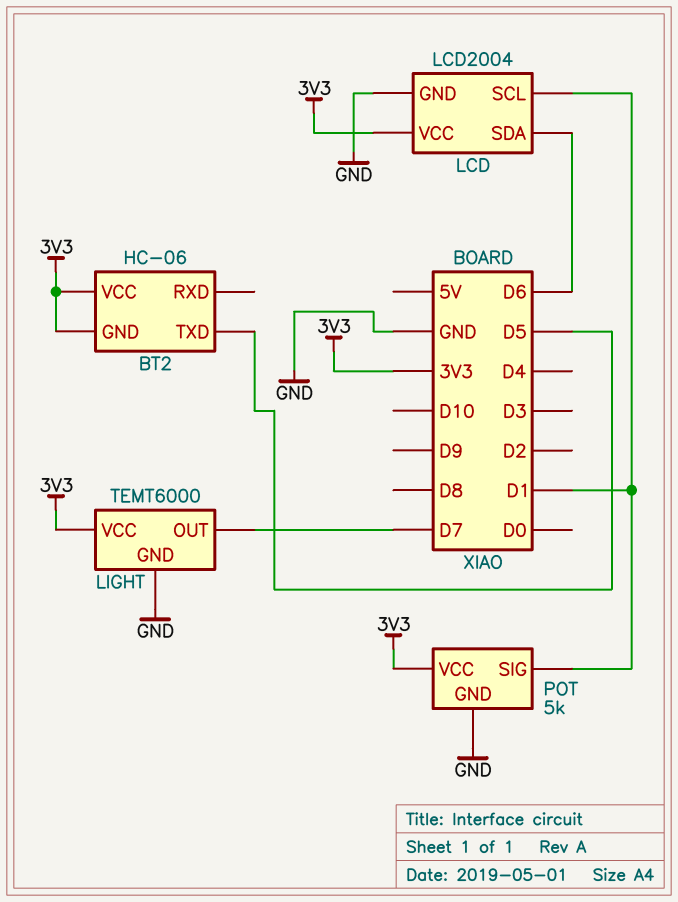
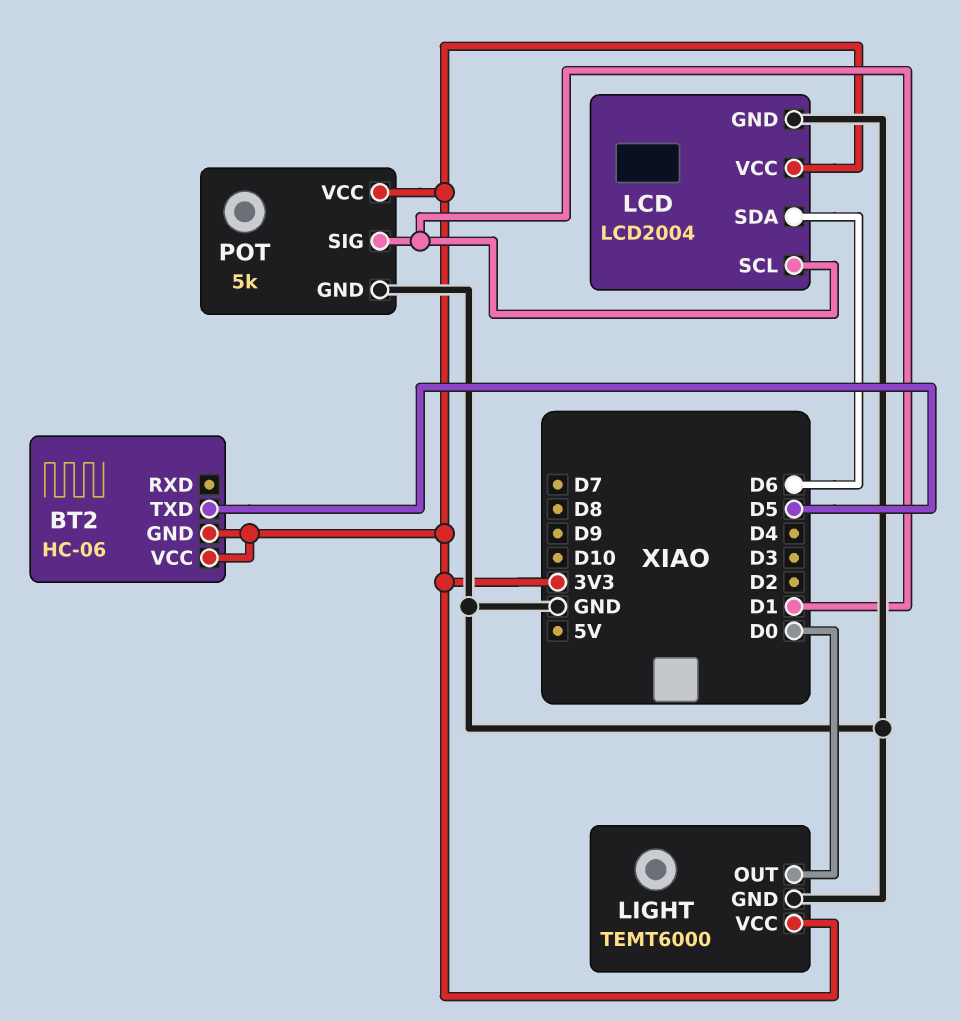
LIGHT pin OUT: D7 -> D0

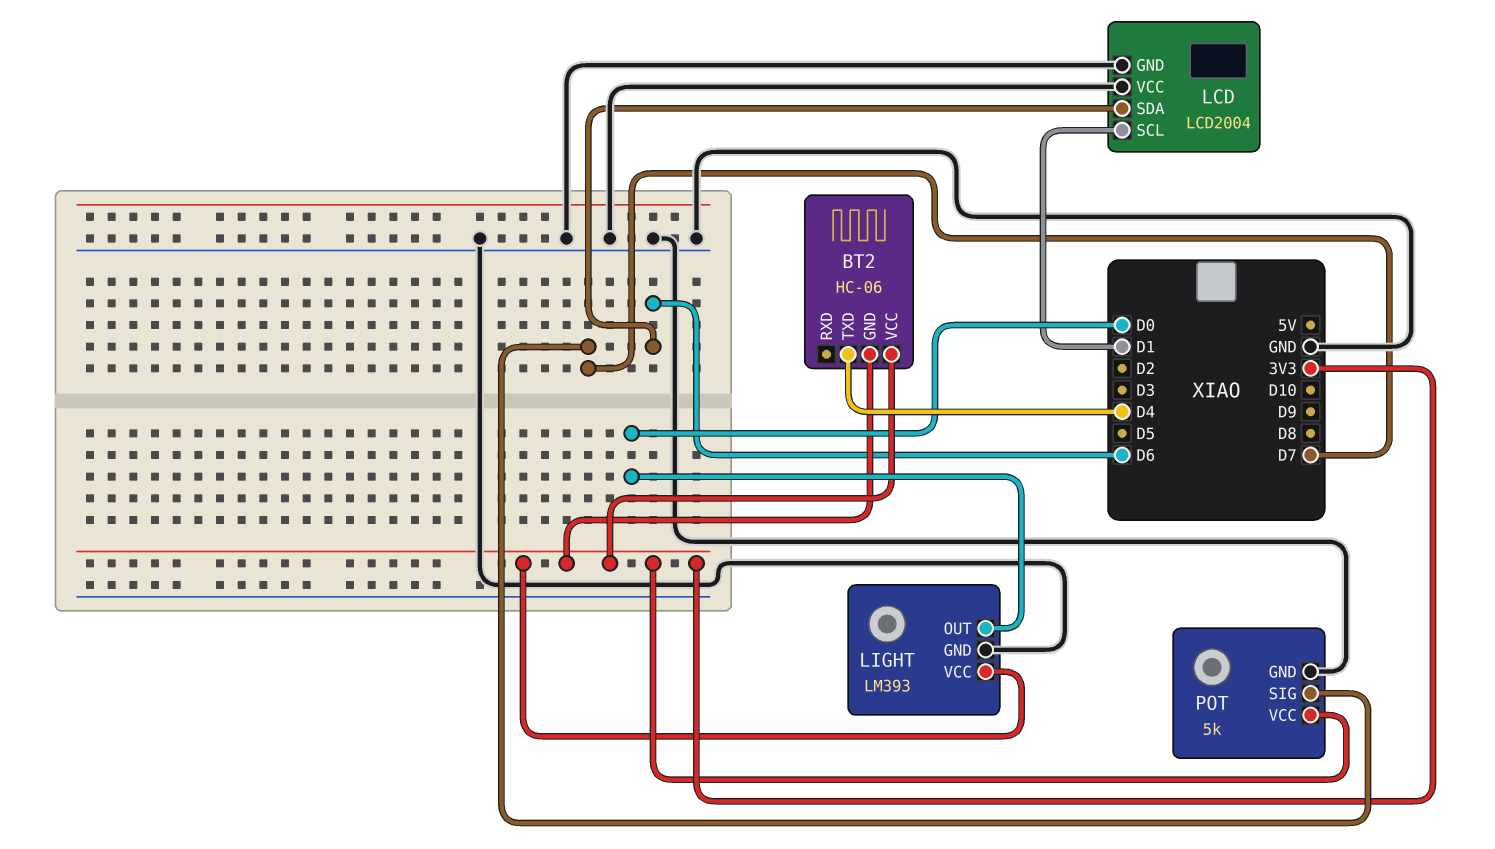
BT2 pin TXD: D5 -> D4
LCD pin VCC: 3V3 -> GND
LIGHT: TEMT6000 -> LM393
POT pin SIG: D1 -> D7

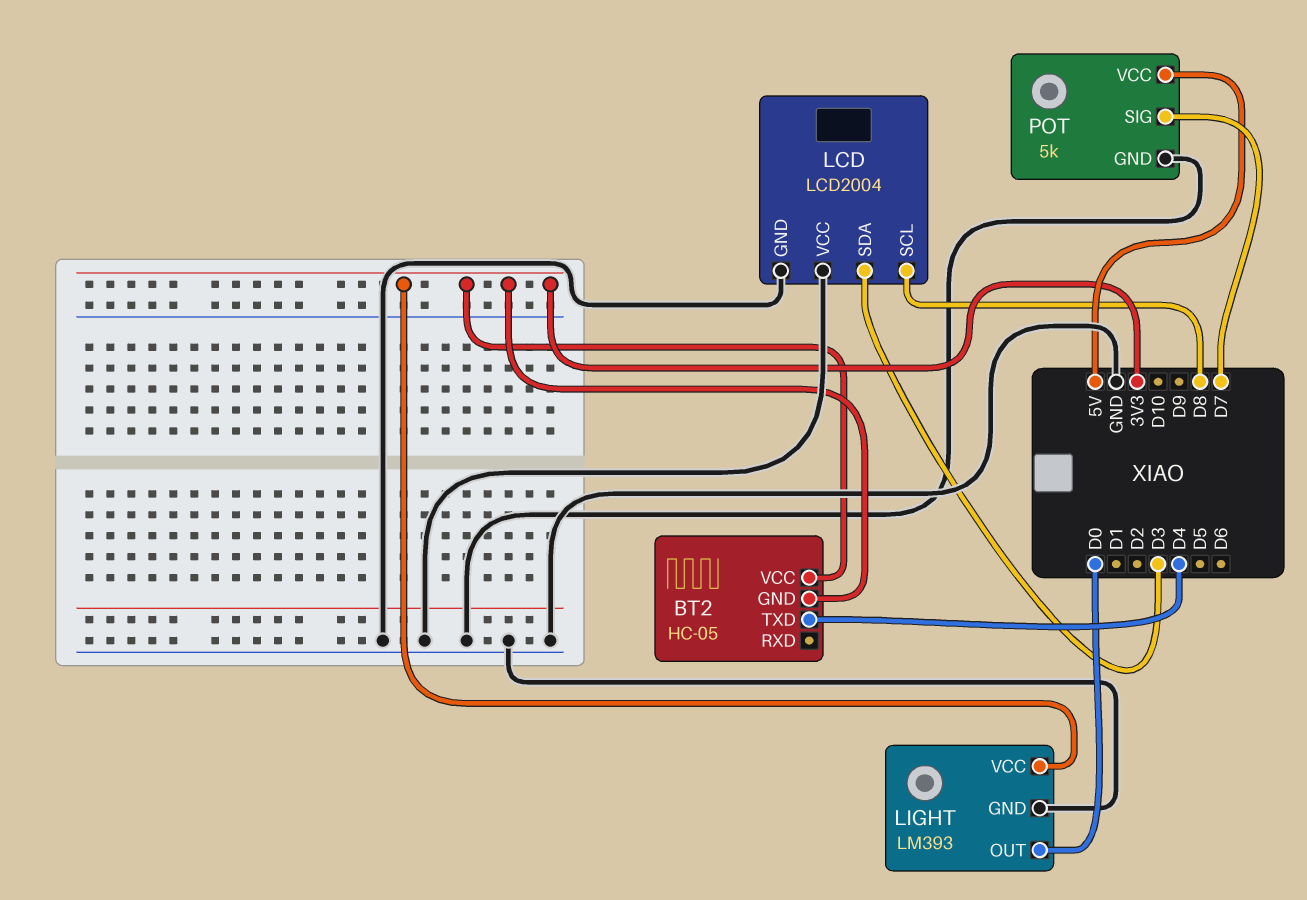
BT2: HC-06 -> HC-05
LCD pin SCL: D1 -> D8
LCD pin SDA: D6 -> D3
POT pin VCC: 3V3 -> 5V

